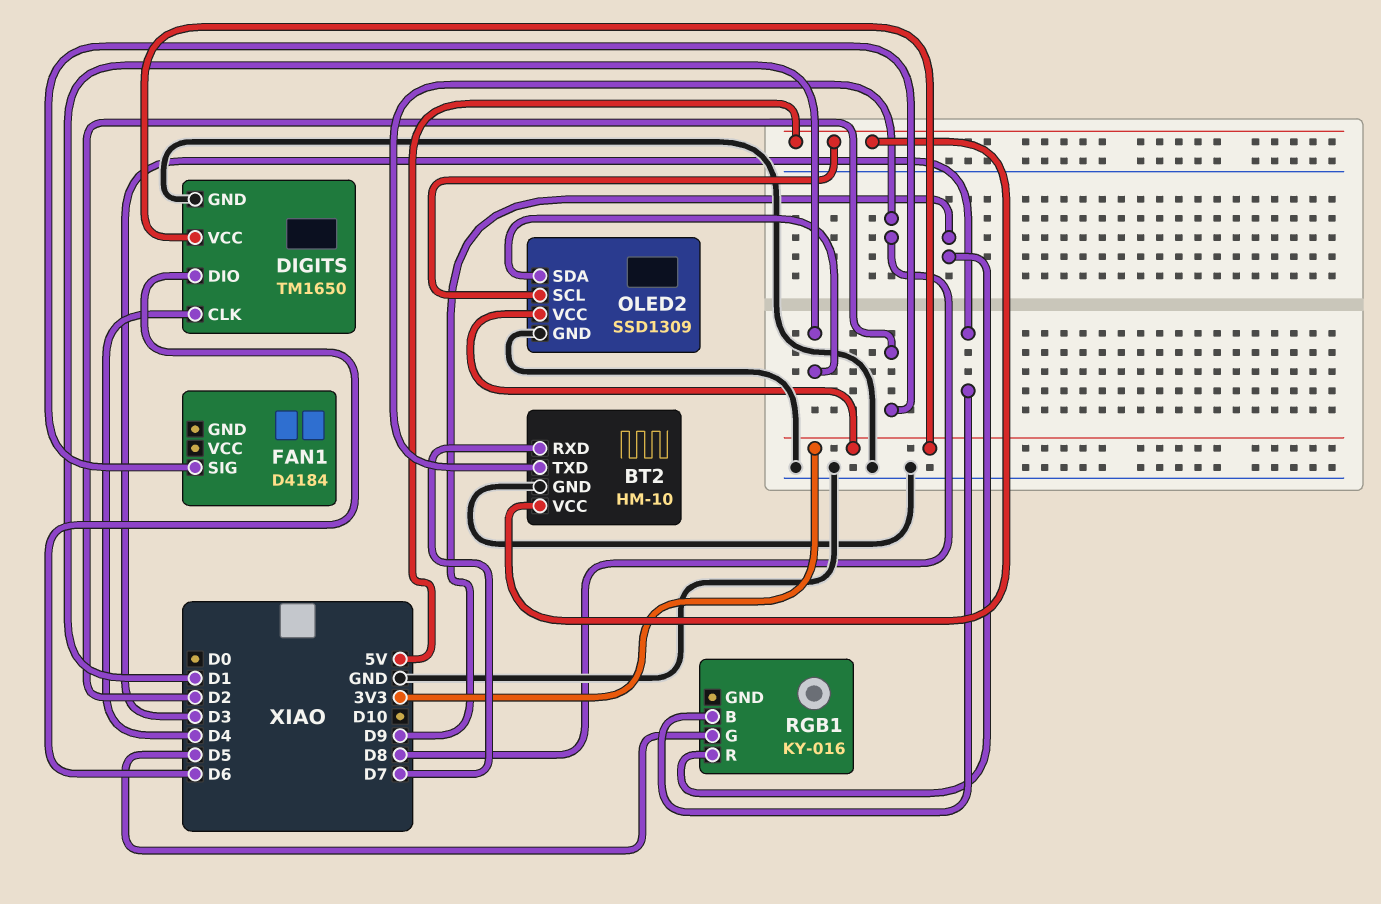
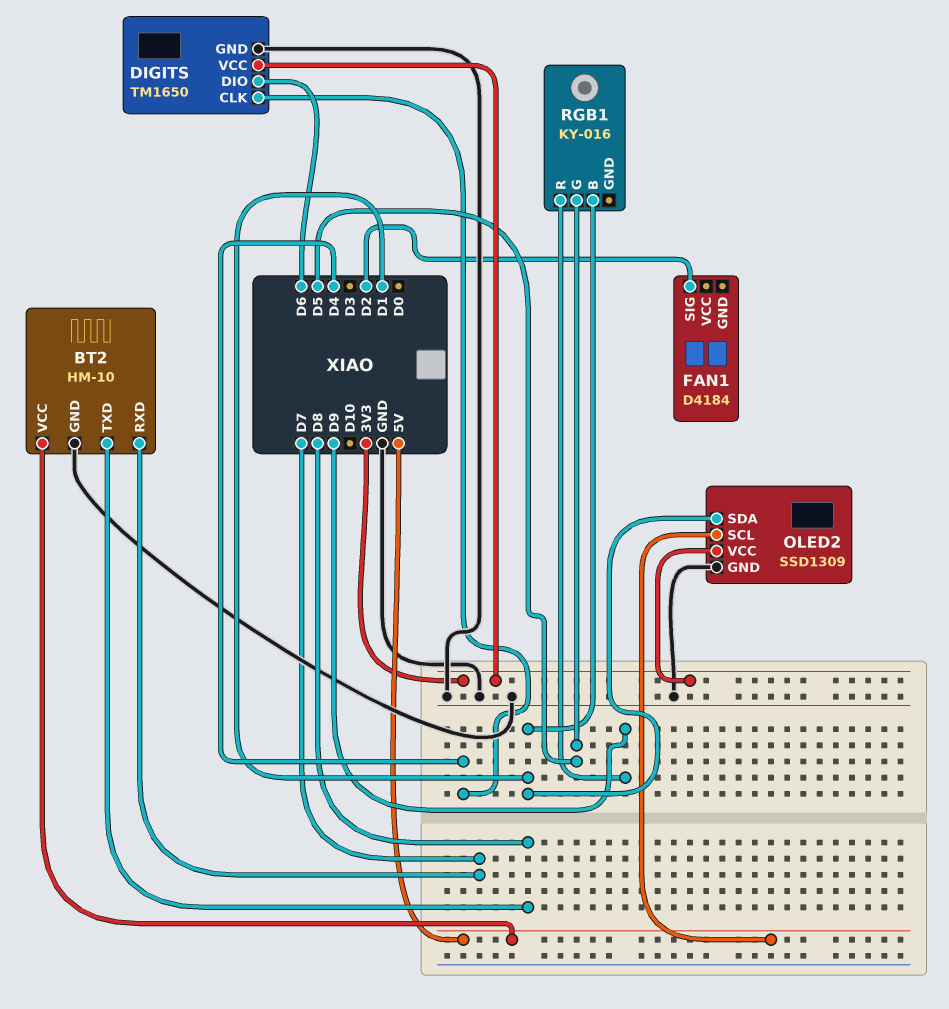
RGB1 pin B: D3 -> D1

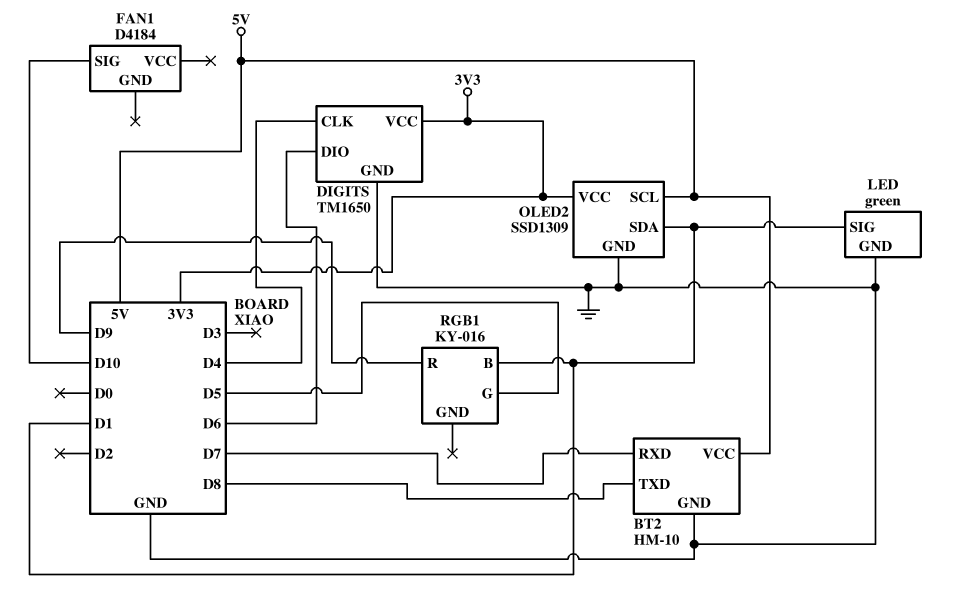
FAN1 pin SIG: D2 -> D10
LED: none -> green
LED pin GND: none -> GND
LED pin SIG: none -> D1

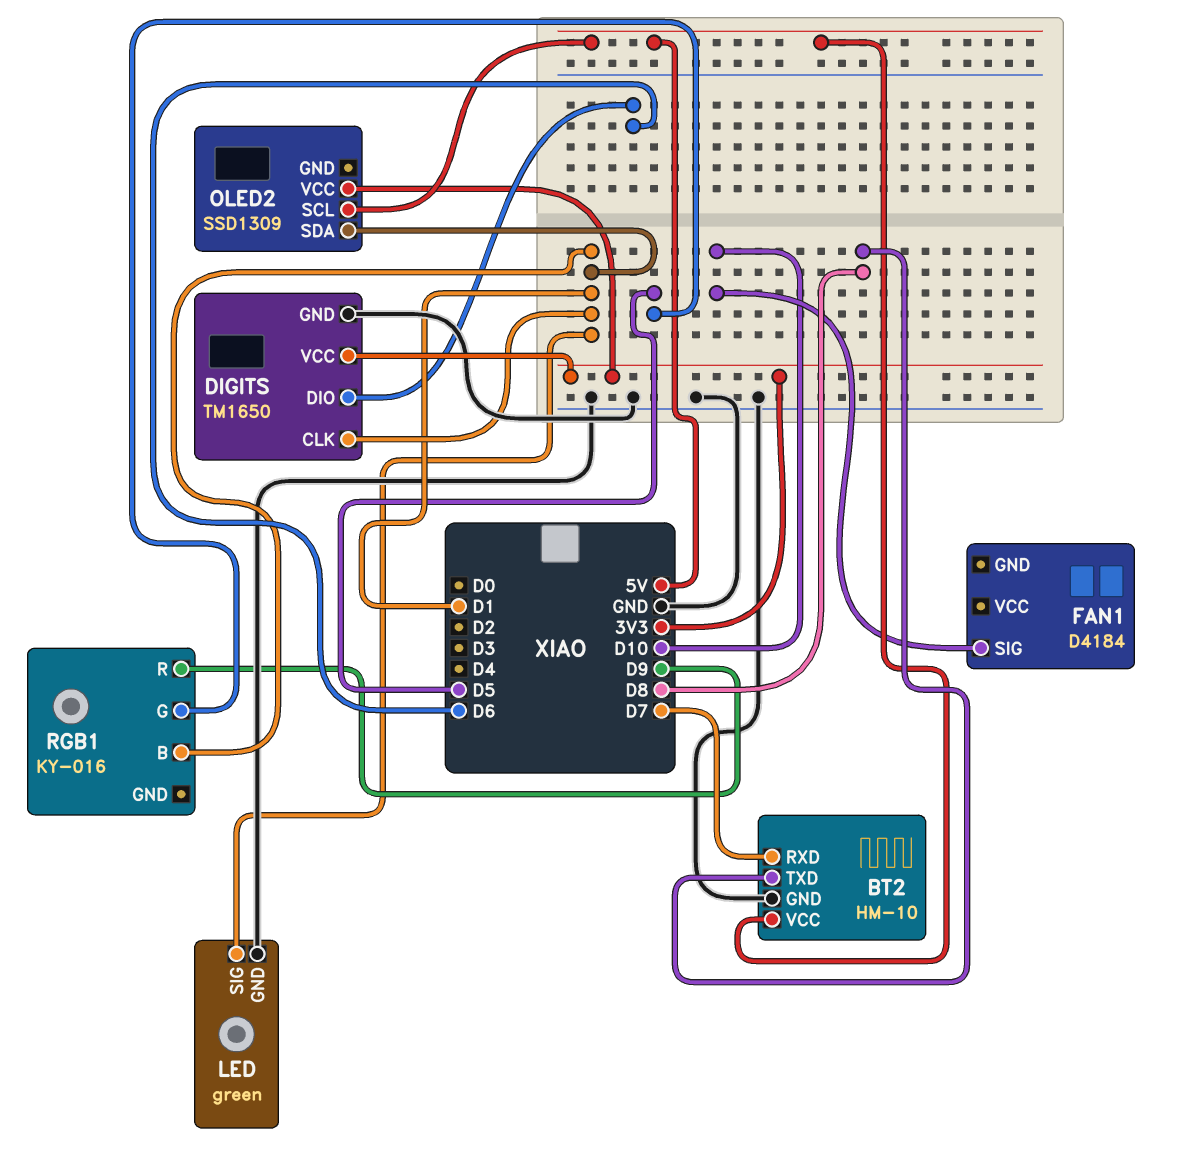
DIGITS pin CLK: D4 -> D1
OLED2 pin GND: GND -> none

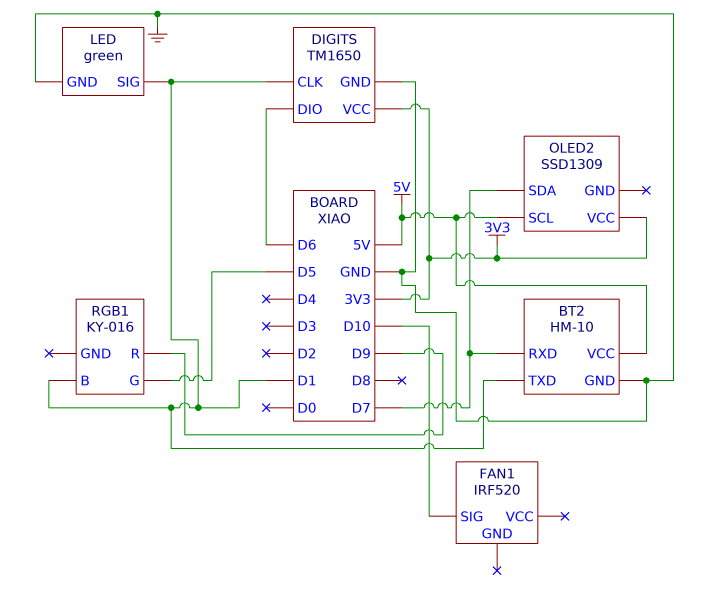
BT2 pin TXD: D8 -> D1
FAN1: D4184 -> IRF520
OLED2 pin SDA: D1 -> D7

